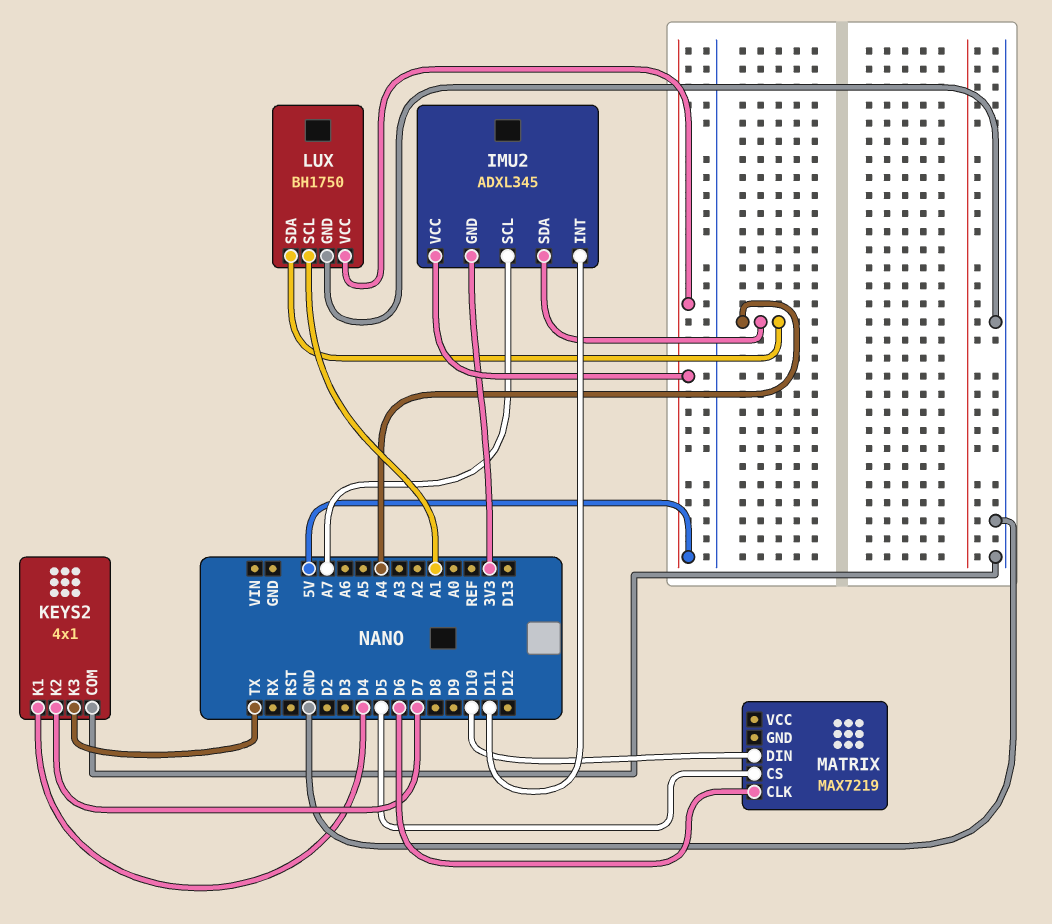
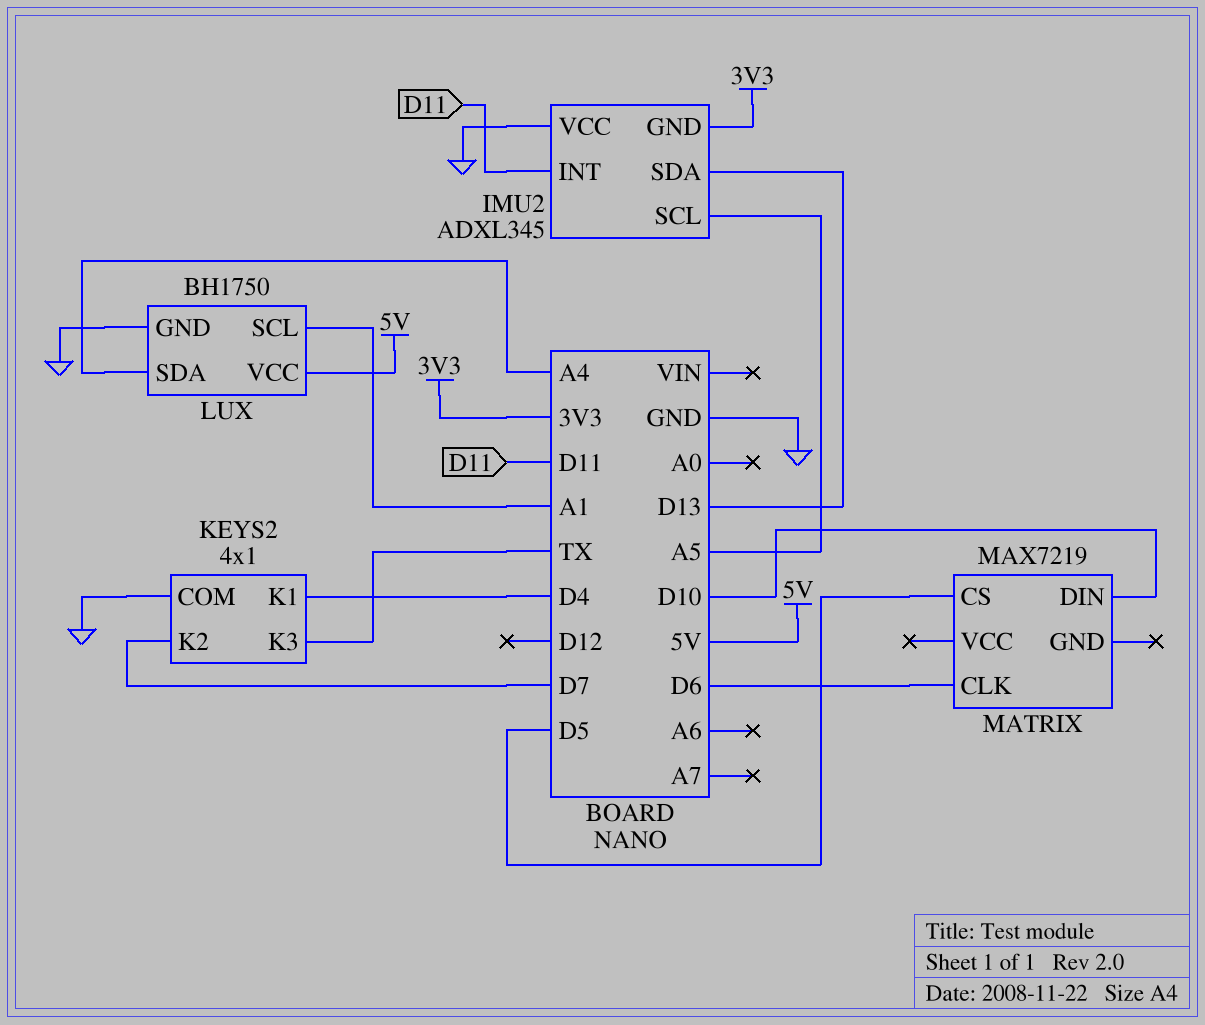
IMU2 pin SCL: A7 -> A5
IMU2 pin SDA: A4 -> D13
IMU2 pin VCC: 5V -> GND

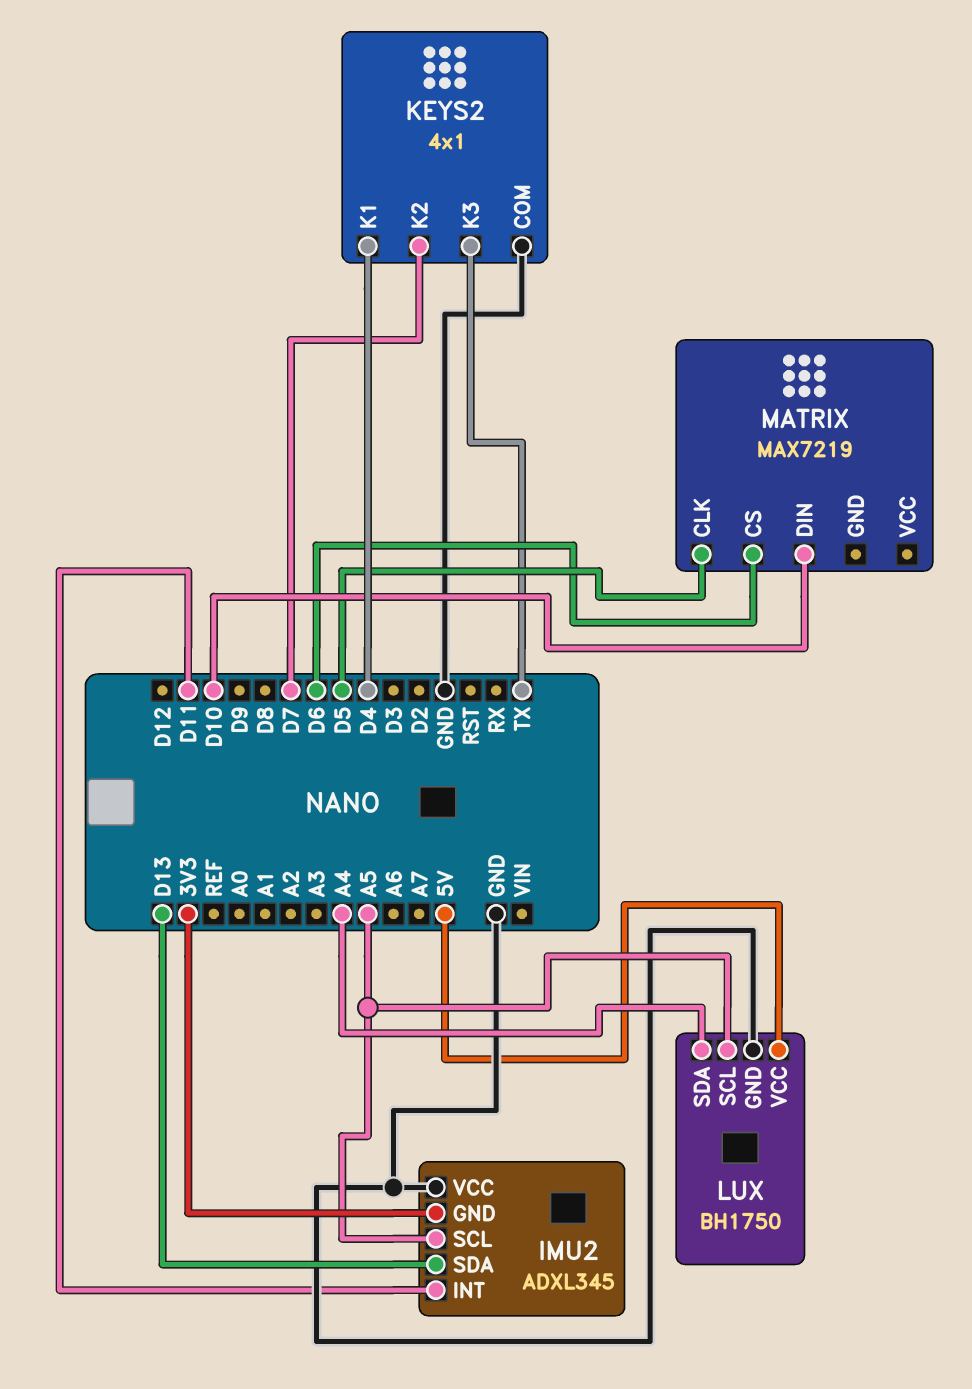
LUX pin SCL: A1 -> A5
MATRIX pin CLK: D6 -> D5
MATRIX pin CS: D5 -> D6

